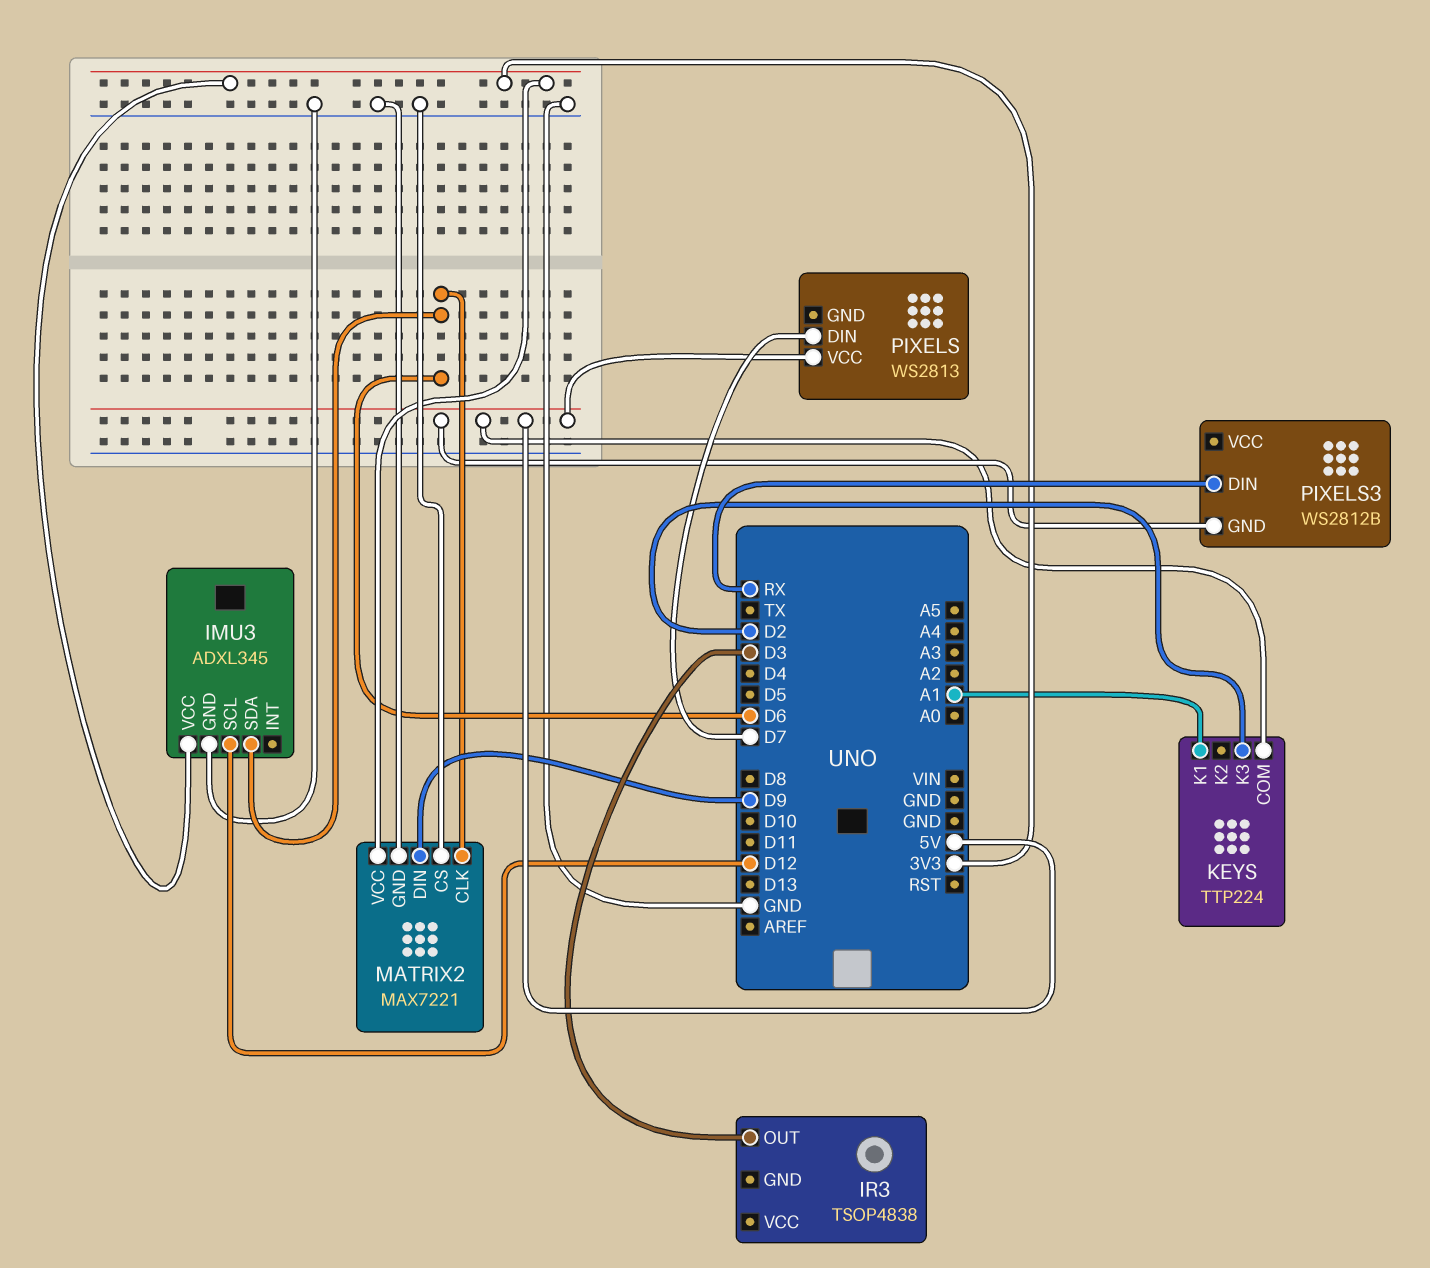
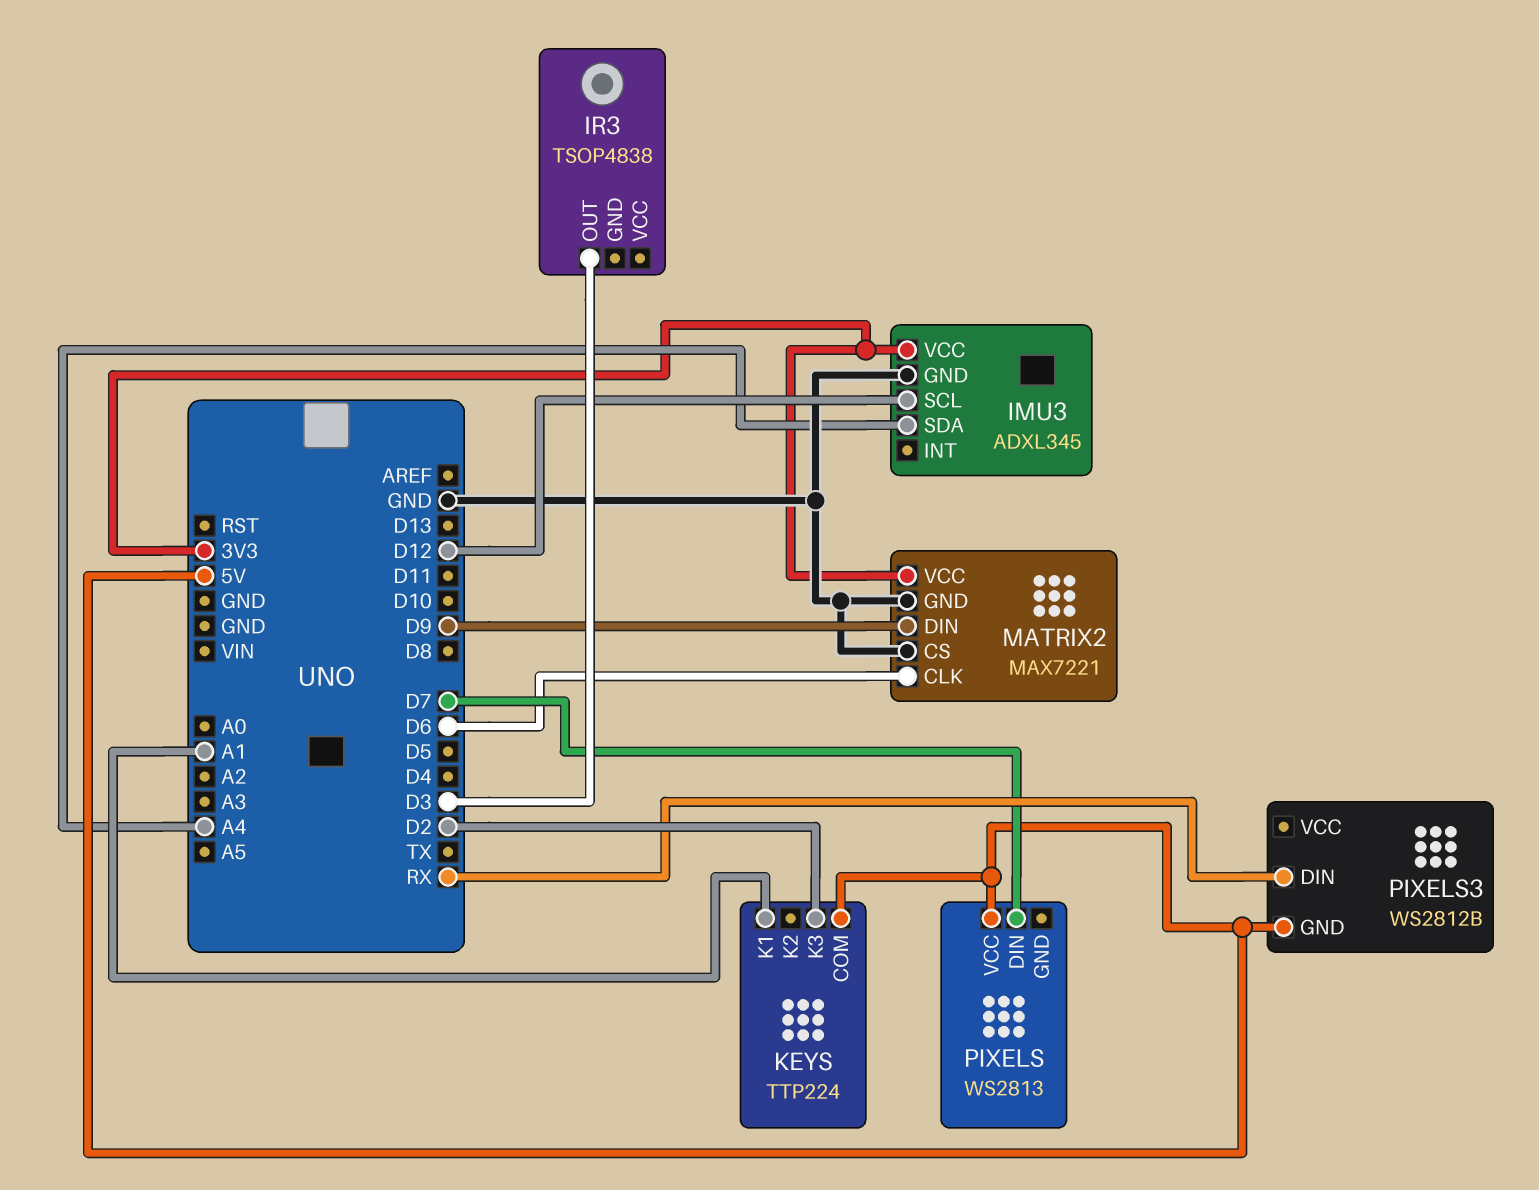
IMU3 pin SDA: D6 -> A4

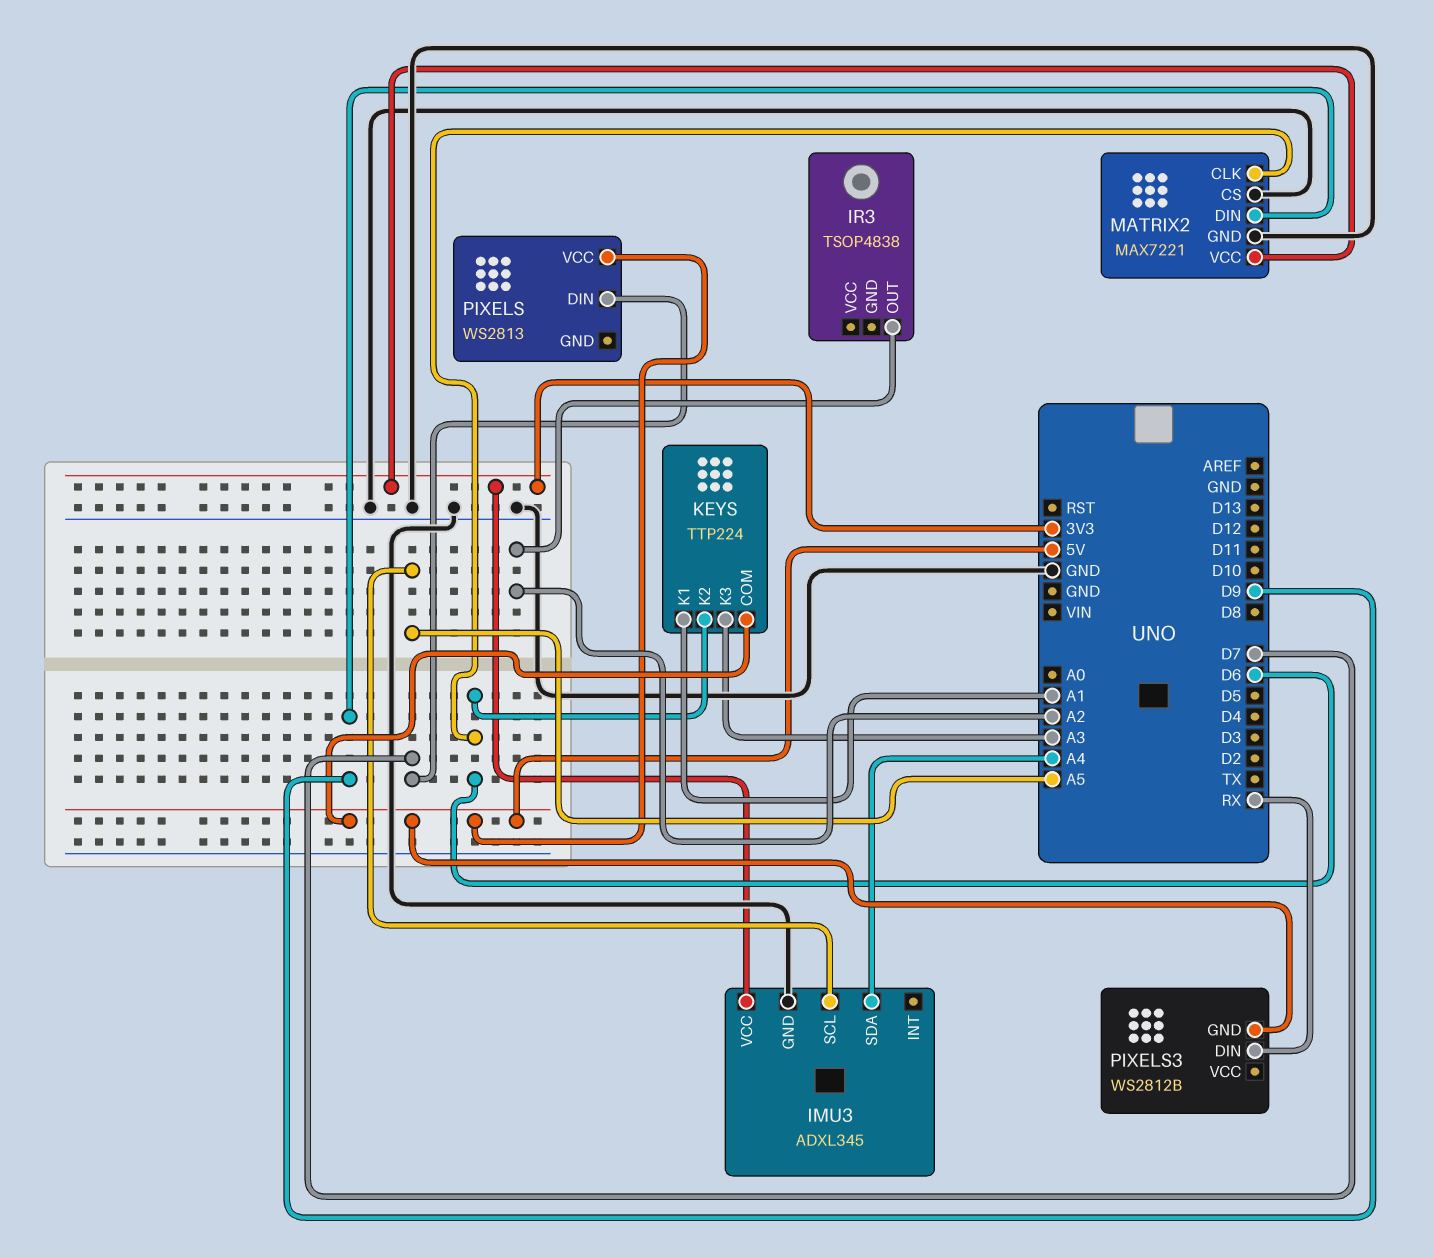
IMU3 pin SCL: D12 -> A5
IR3 pin OUT: D3 -> A2
KEYS pin K2: none -> D6
KEYS pin K3: D2 -> A3

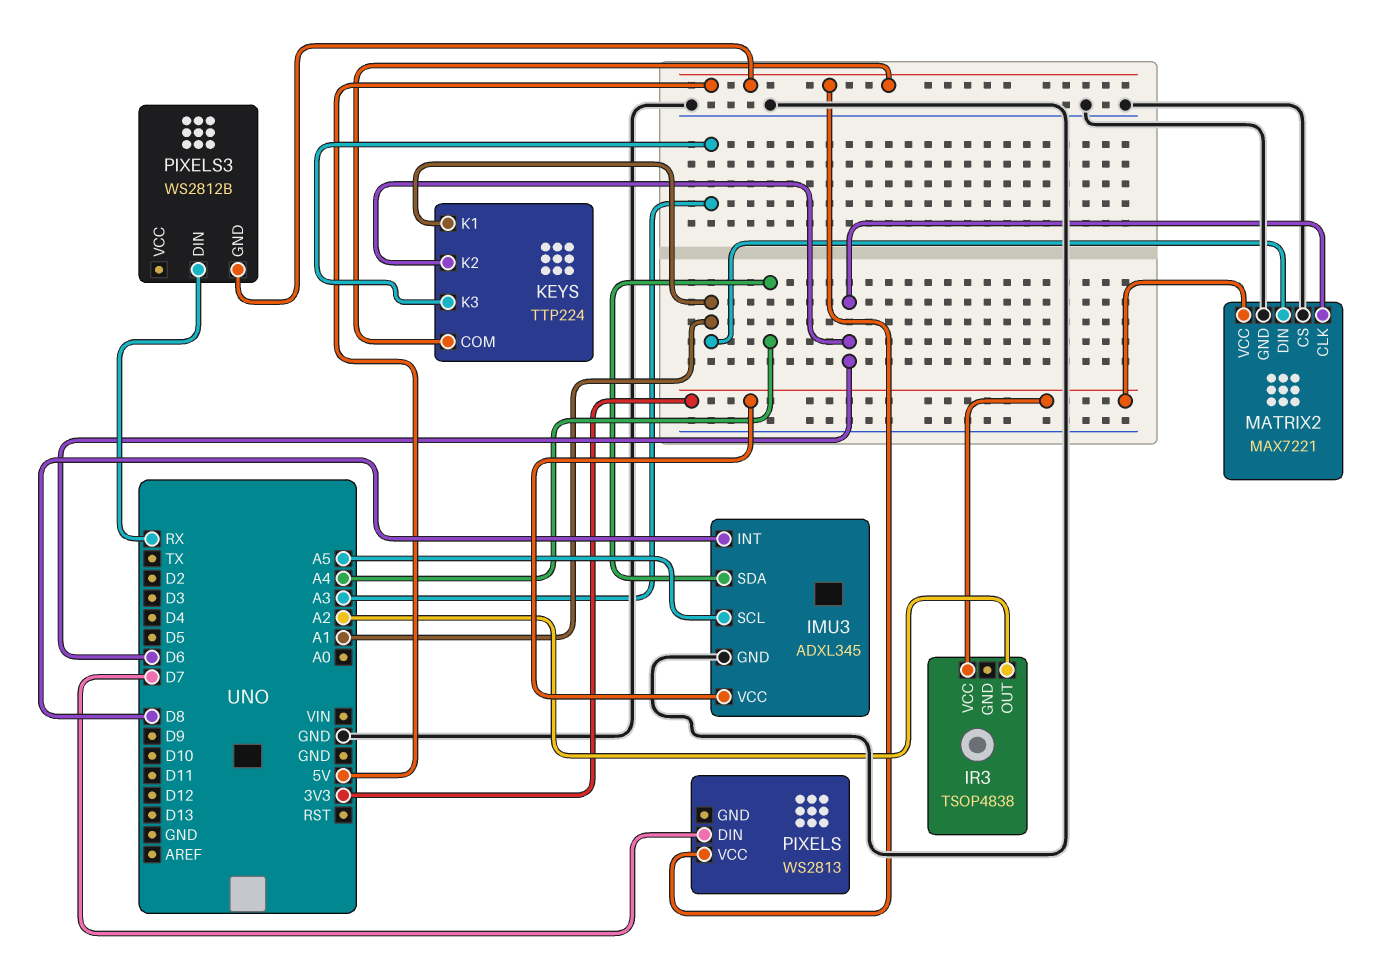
IMU3 pin INT: none -> D8
IR3 pin VCC: none -> 3V3
MATRIX2 pin DIN: D9 -> A1

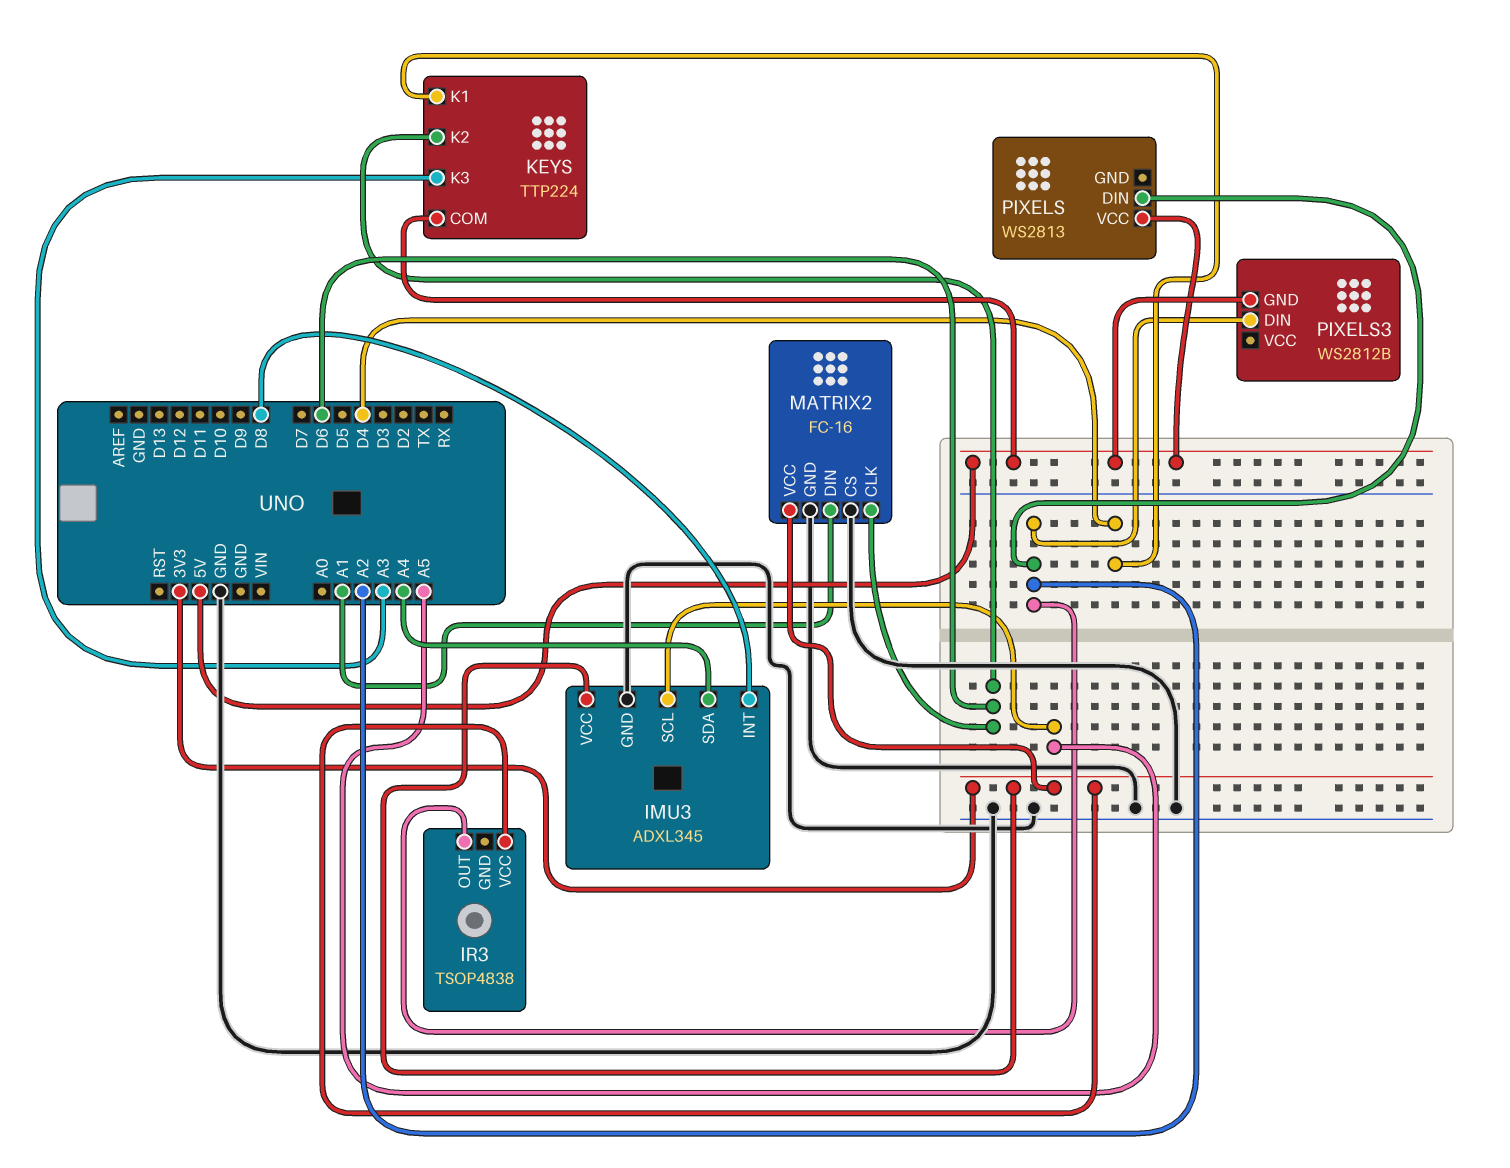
KEYS pin K1: A1 -> D4
MATRIX2: MAX7221 -> FC-16
PIXELS pin DIN: D7 -> A2
PIXELS3 pin DIN: RX -> A2

